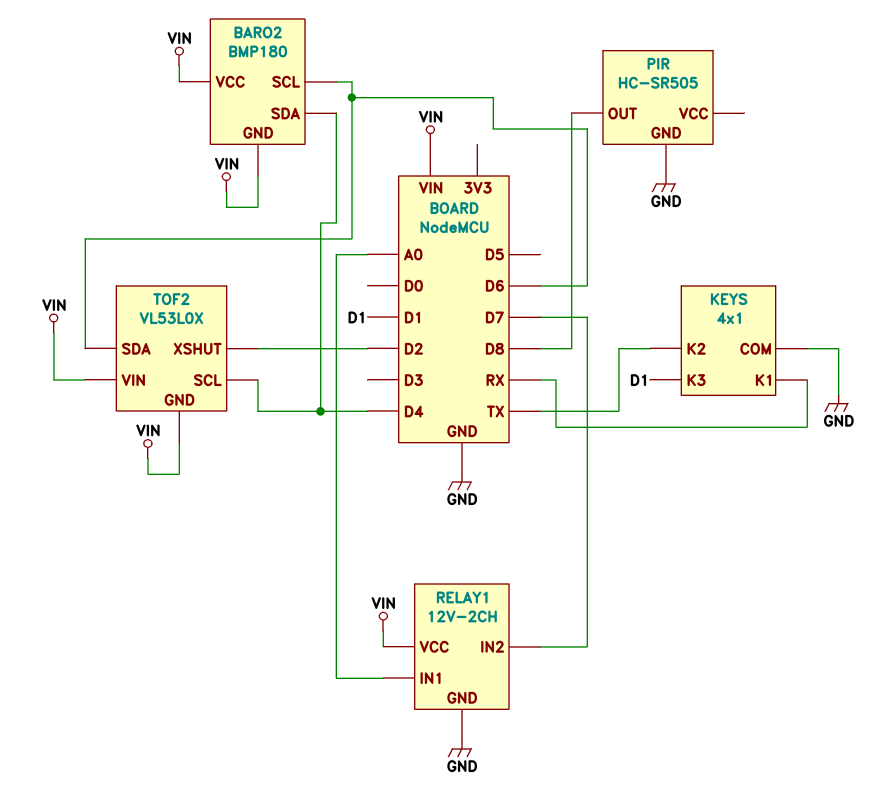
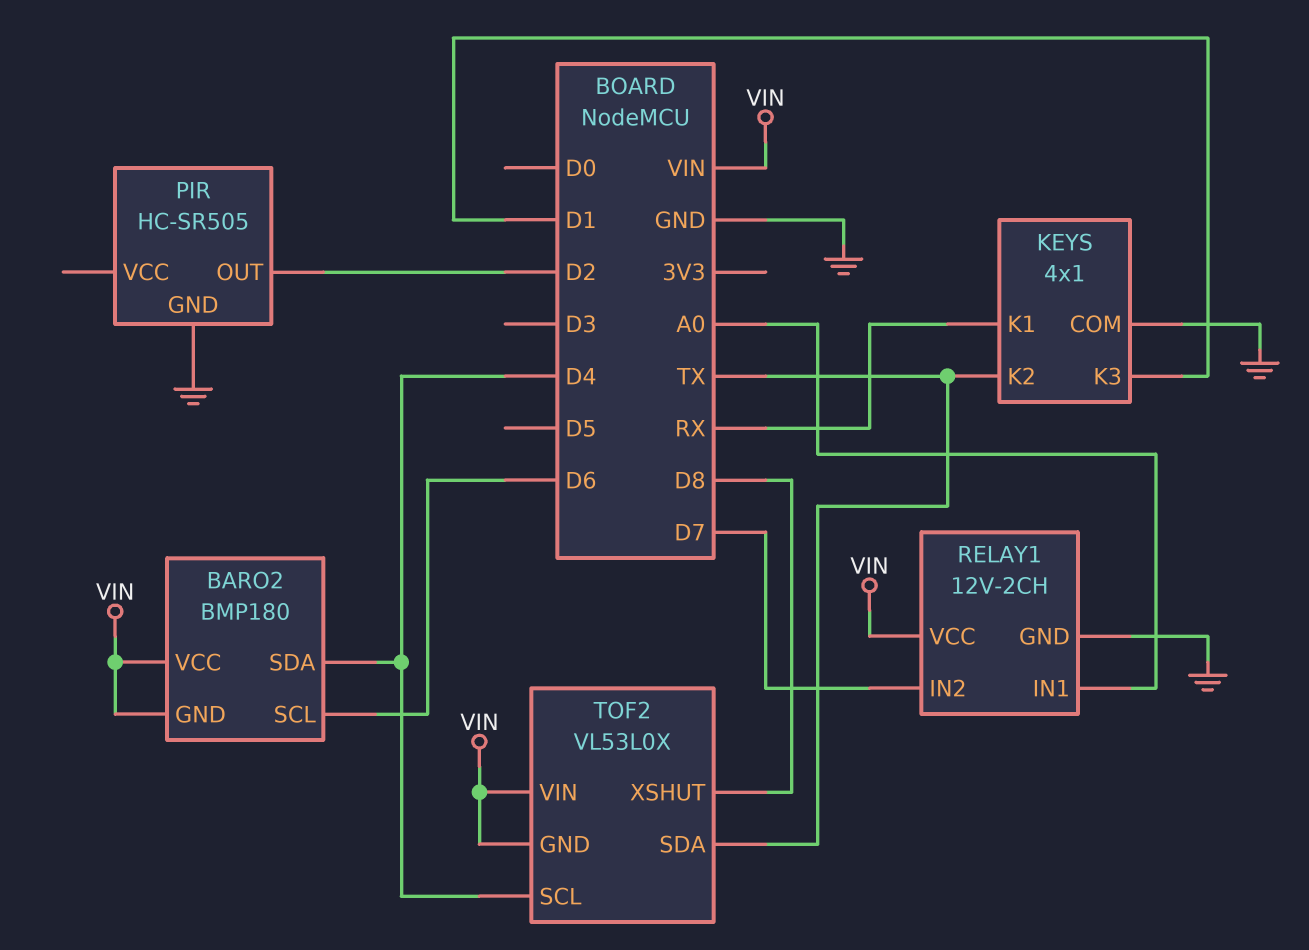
PIR pin OUT: D8 -> D2
TOF2 pin SDA: D6 -> TX
TOF2 pin XSHUT: D2 -> D8

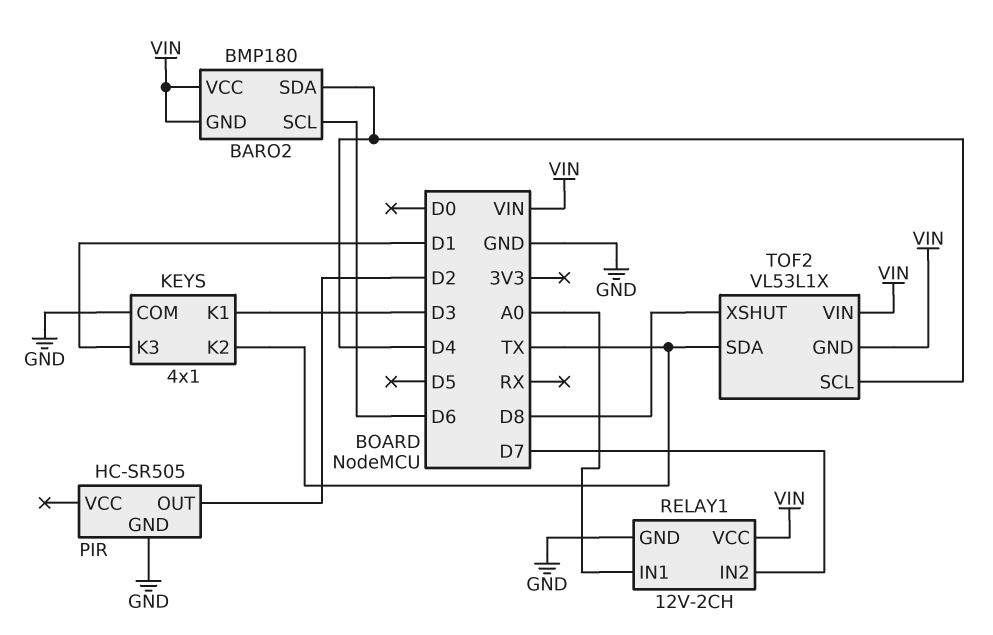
KEYS pin K1: RX -> D3
TOF2: VL53L0X -> VL53L1X

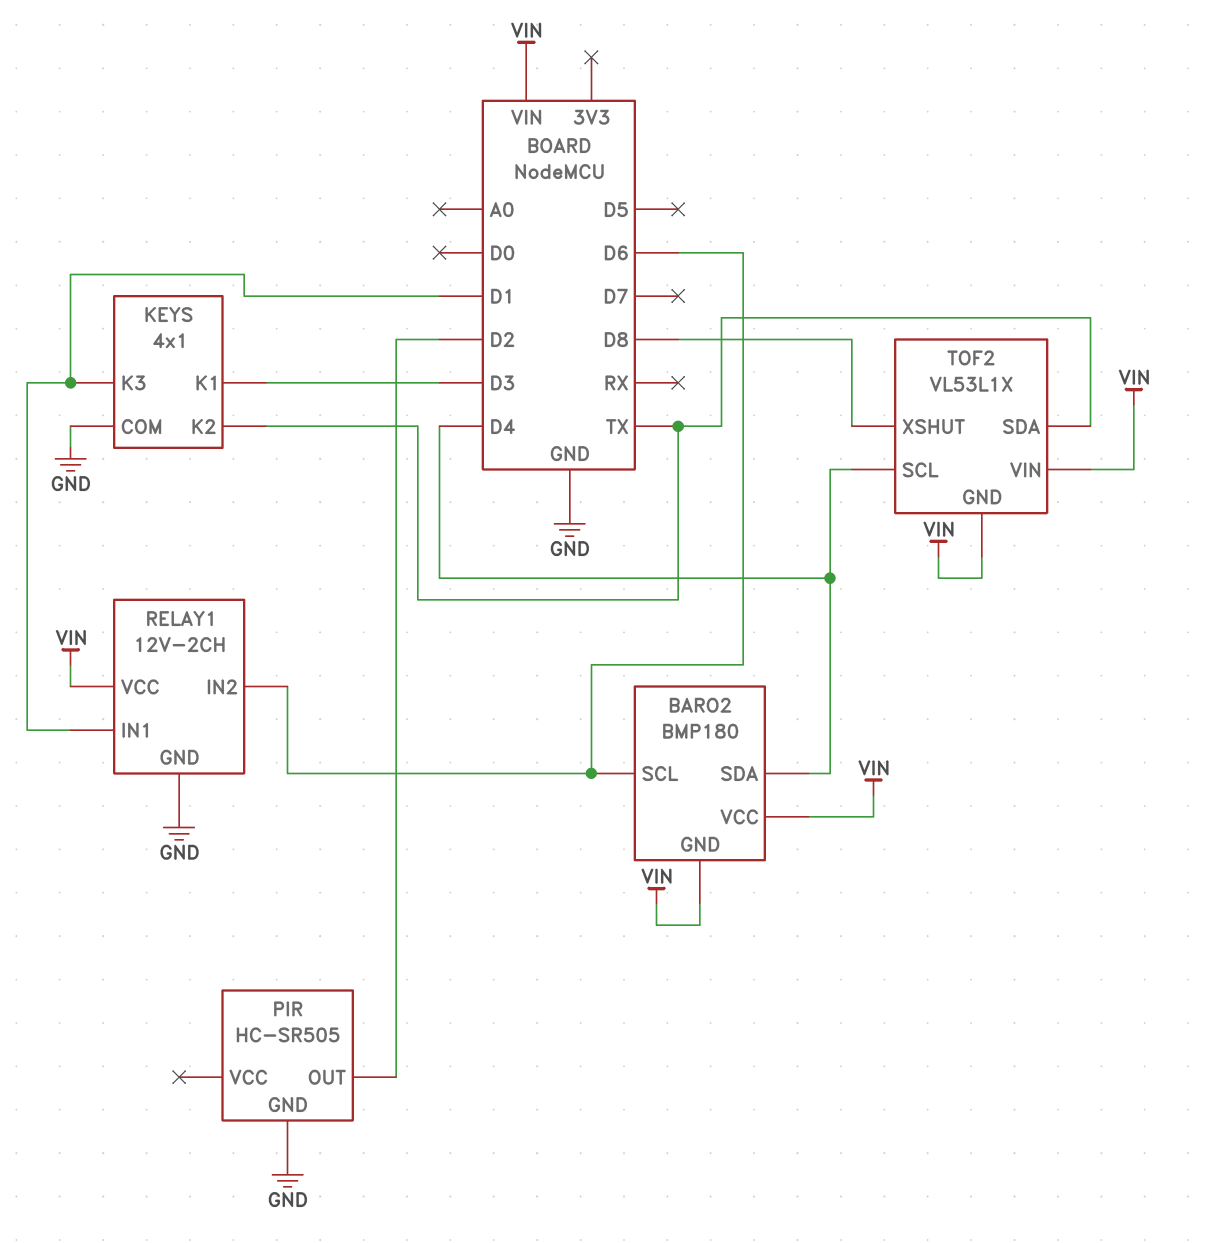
RELAY1 pin IN1: A0 -> D1
RELAY1 pin IN2: D7 -> D6

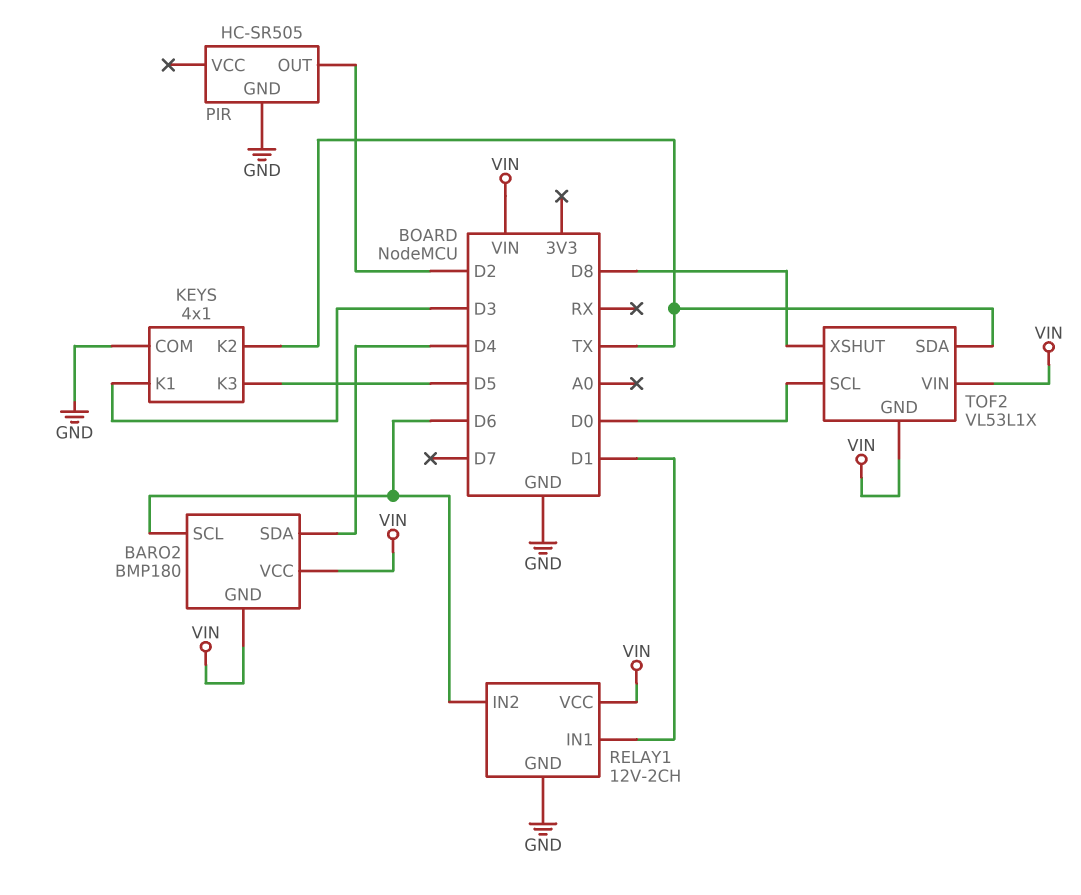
KEYS pin K3: D1 -> D5
TOF2 pin SCL: D4 -> D0

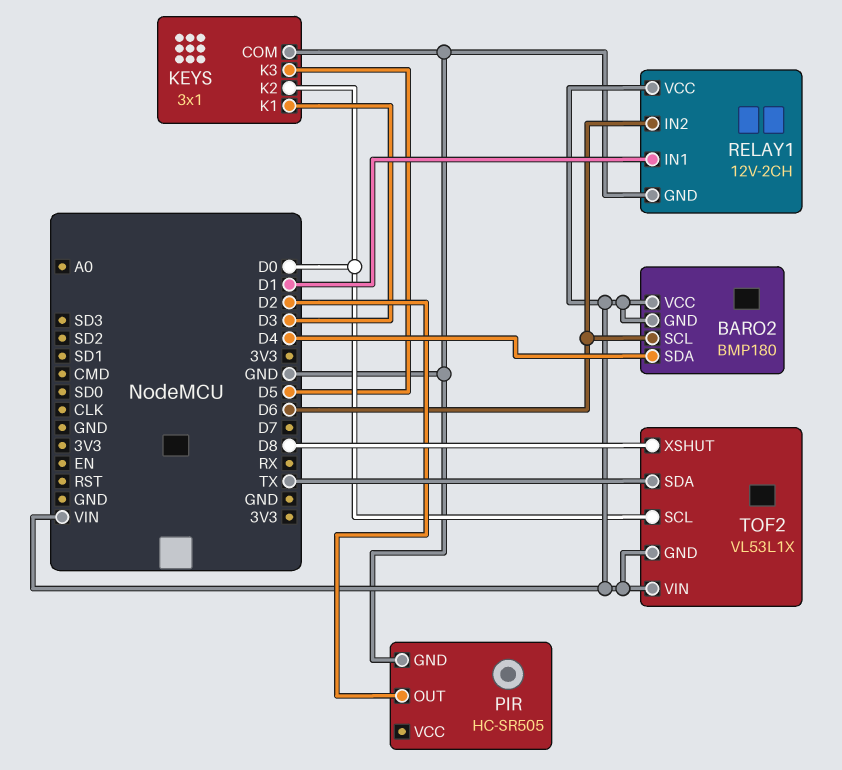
KEYS: 4x1 -> 3x1
KEYS pin K2: TX -> D0

